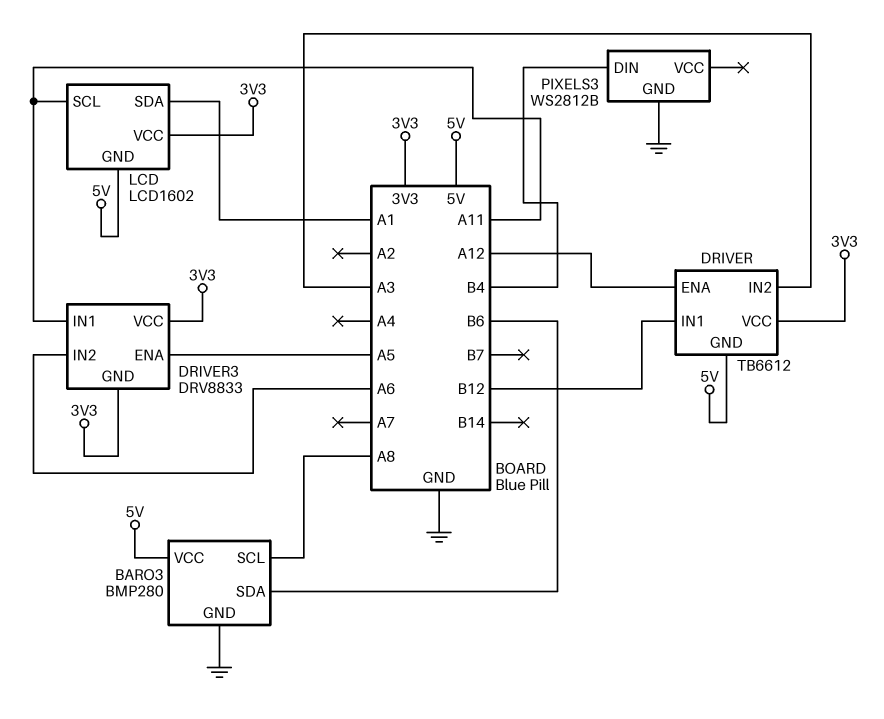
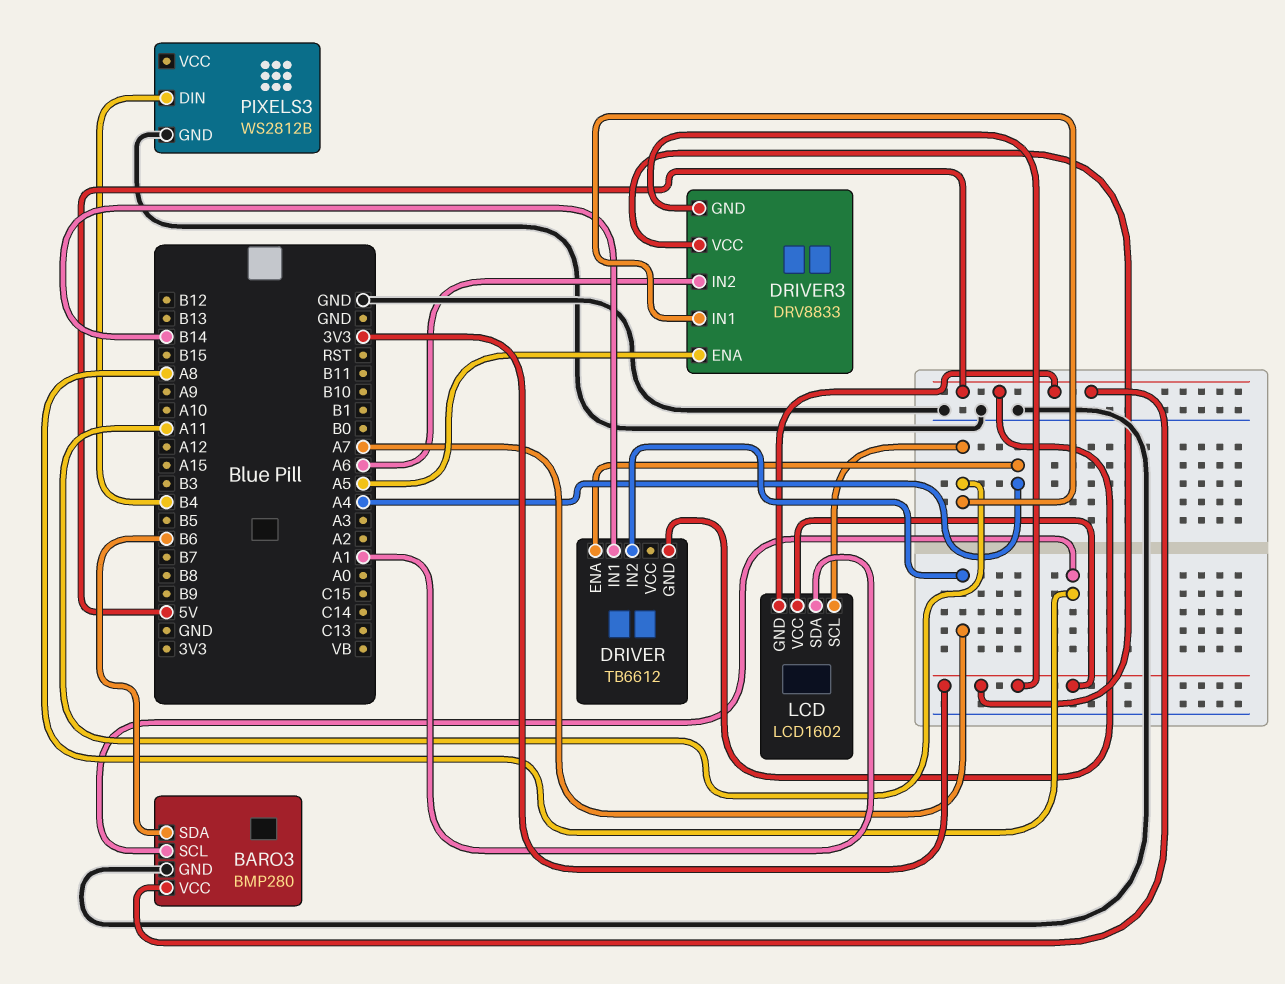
DRIVER pin ENA: A12 -> A4
DRIVER pin IN1: B12 -> B14
DRIVER pin IN2: A3 -> A7
DRIVER pin VCC: 3V3 -> none

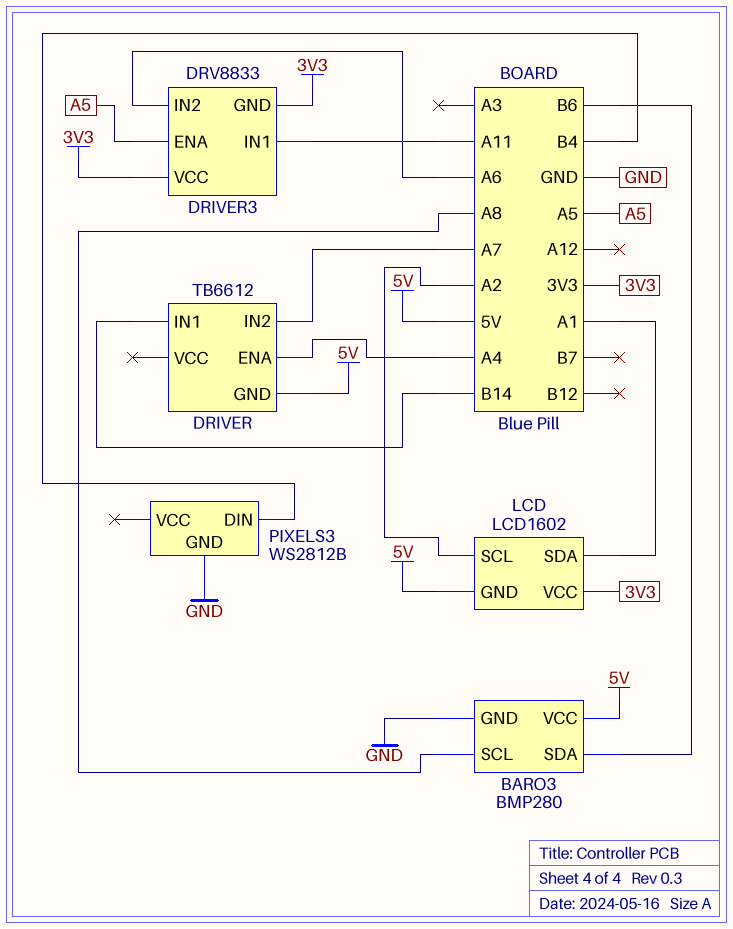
LCD pin SCL: A11 -> A2

